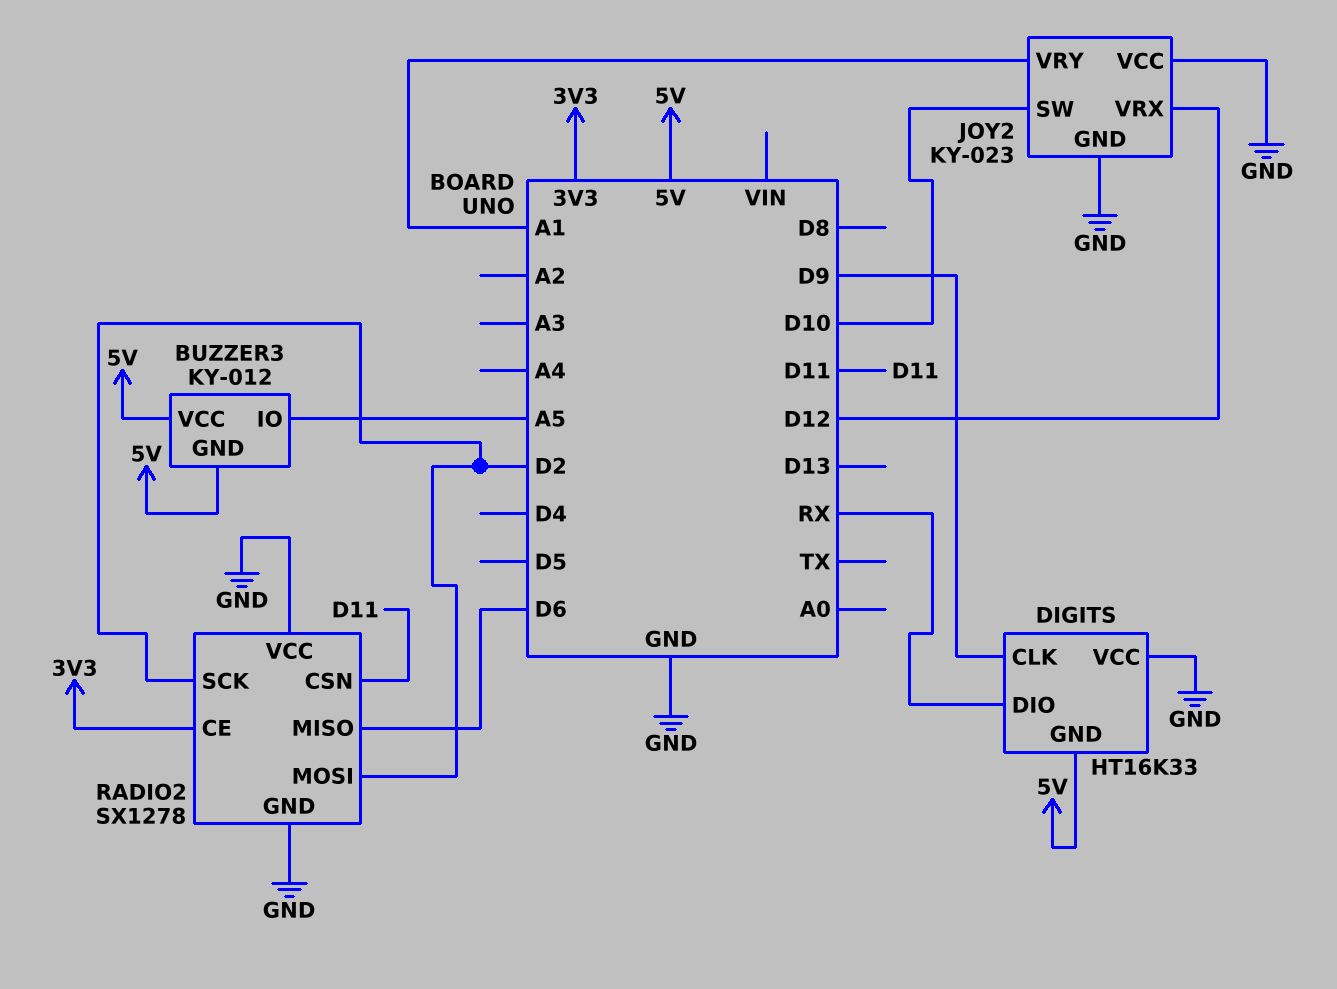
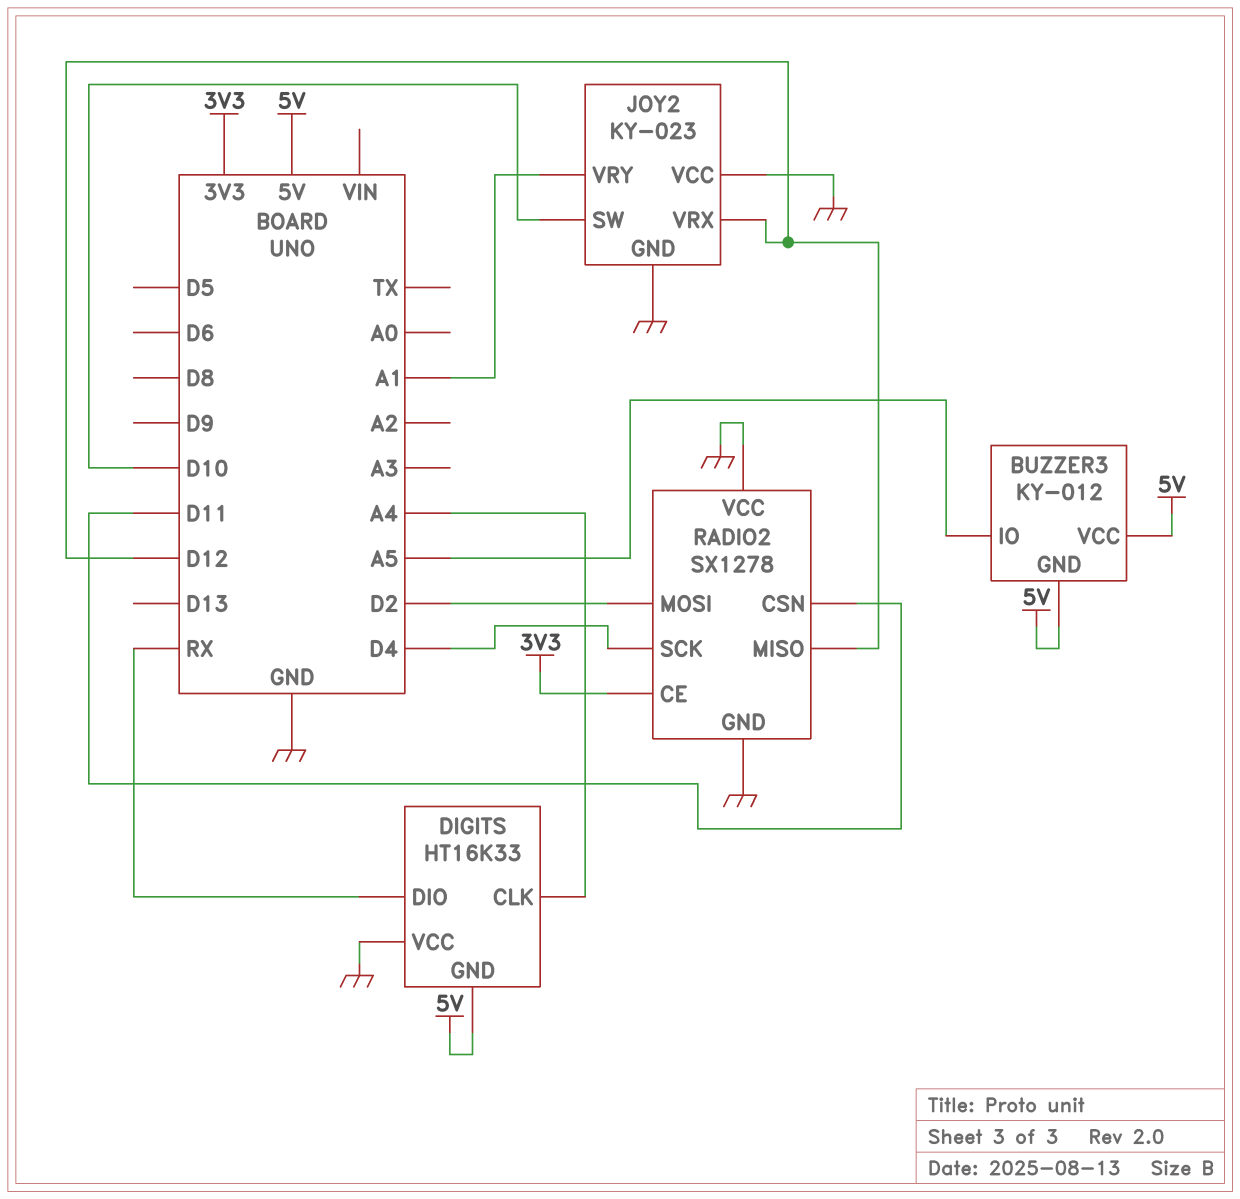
DIGITS pin CLK: D9 -> A4
RADIO2 pin MISO: D6 -> D12
RADIO2 pin SCK: D2 -> D4

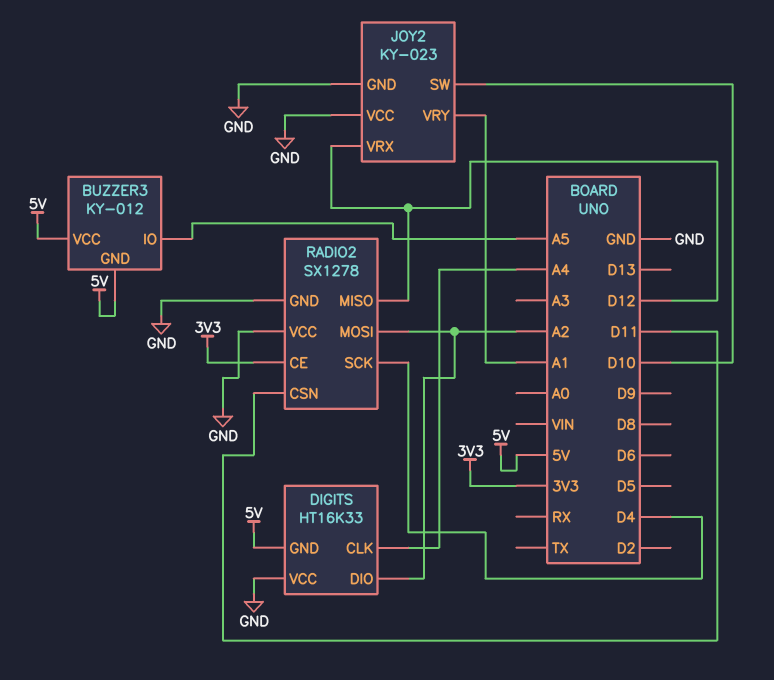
DIGITS pin DIO: RX -> A2
RADIO2 pin MOSI: D2 -> A2

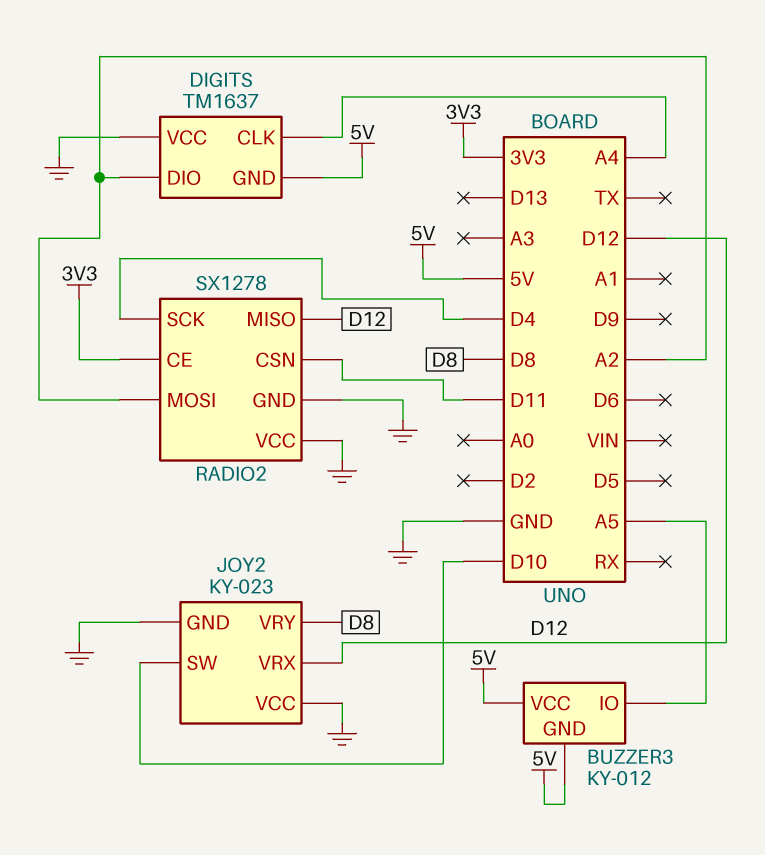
DIGITS: HT16K33 -> TM1637
JOY2 pin VRY: A1 -> D8

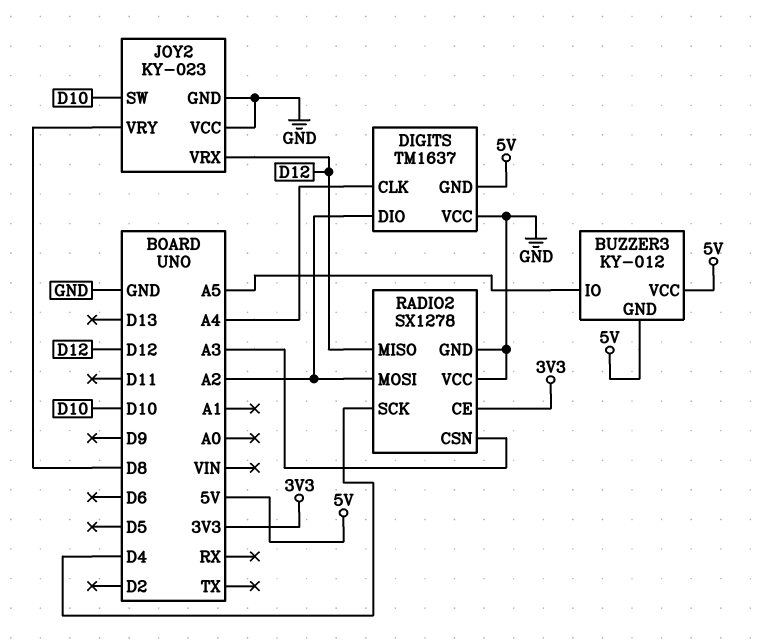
RADIO2 pin CSN: D11 -> A3

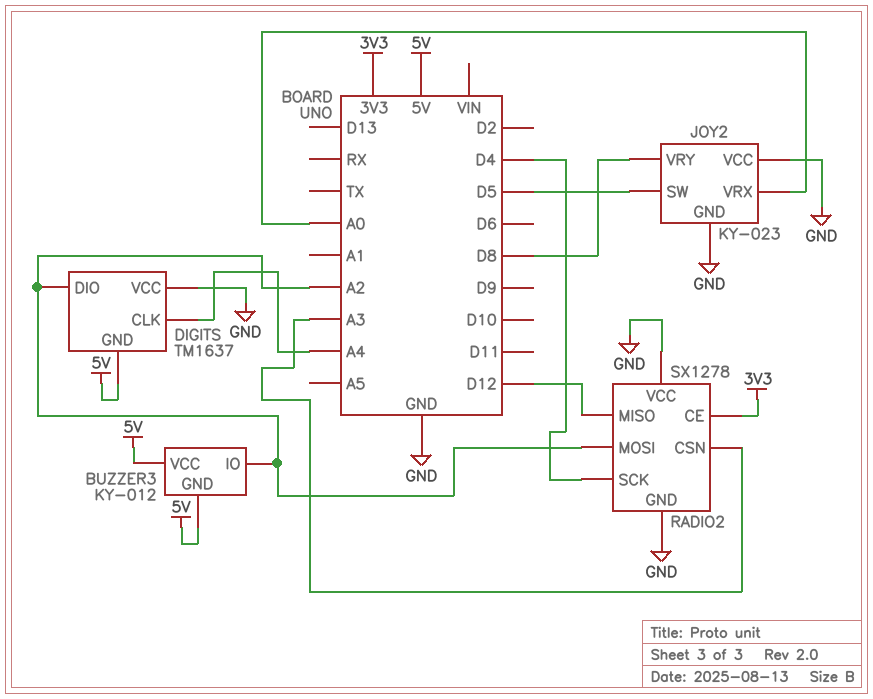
BUZZER3 pin IO: A5 -> A2
JOY2 pin SW: D10 -> D5
JOY2 pin VRX: D12 -> A0

